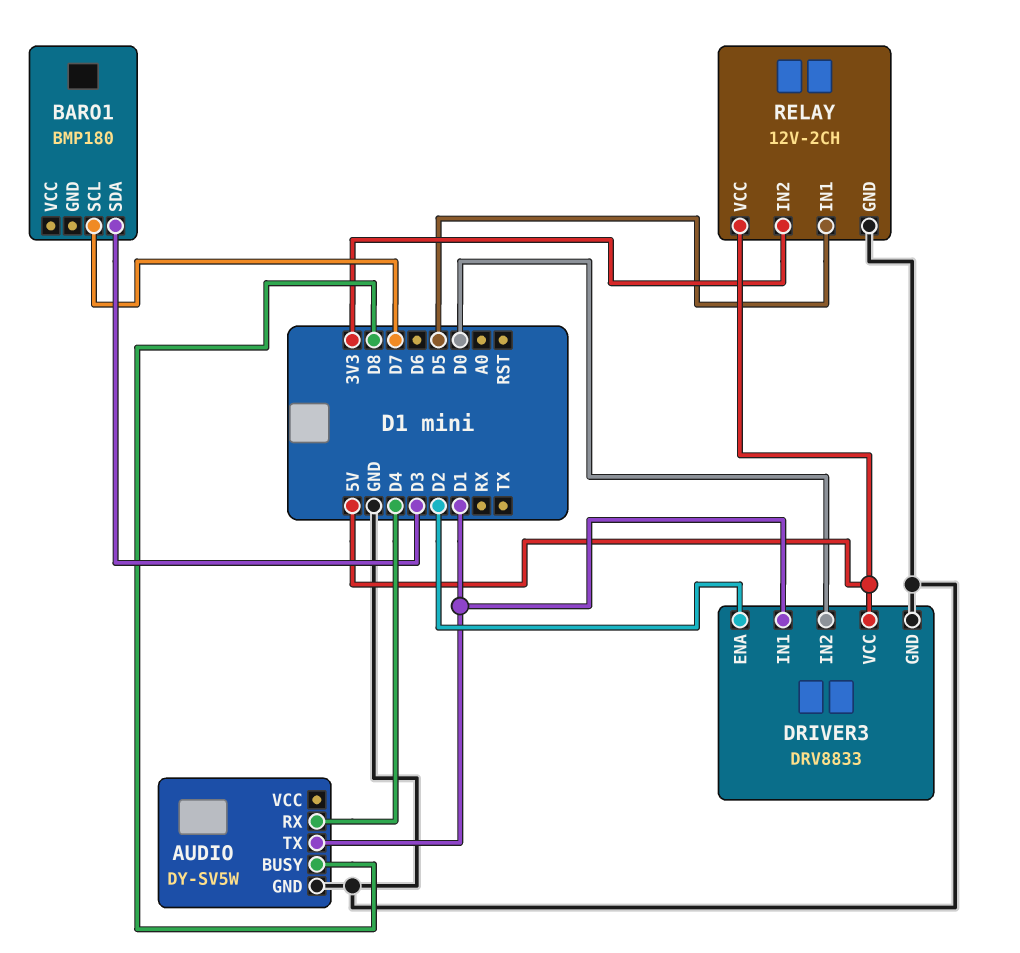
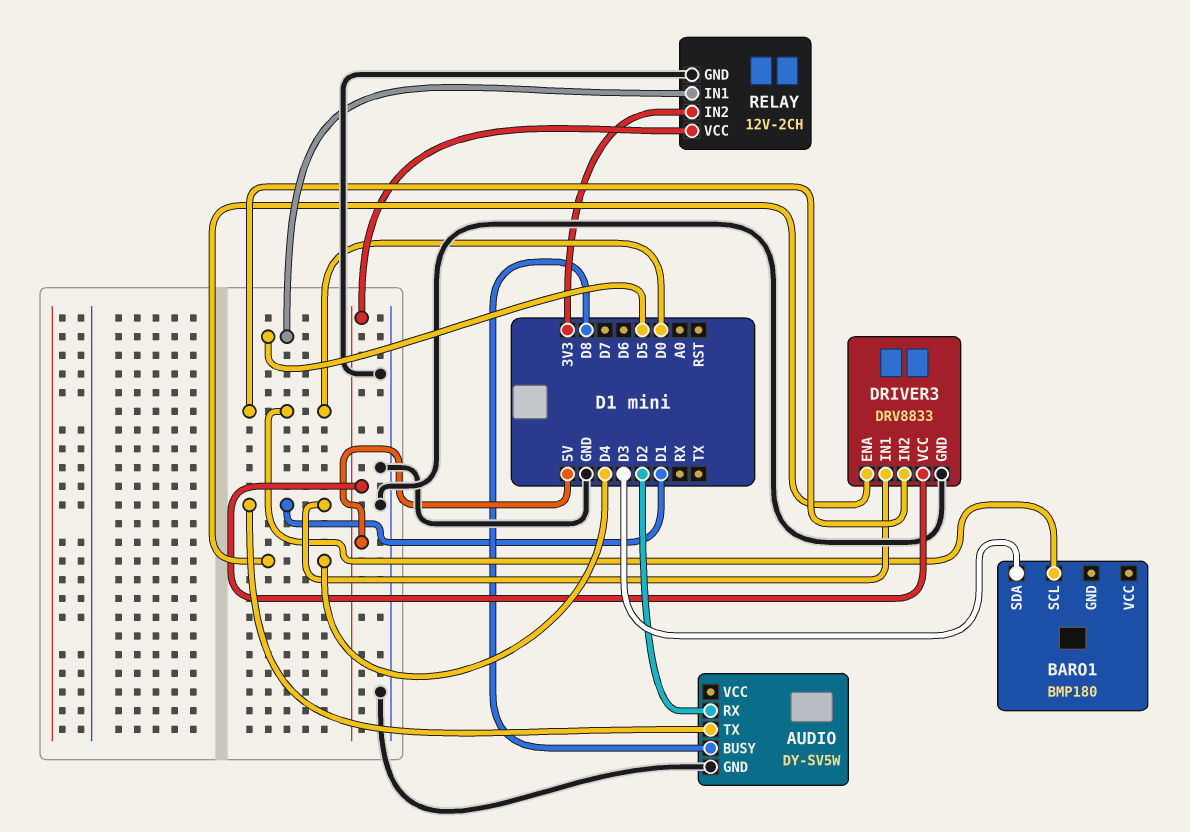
AUDIO pin RX: D4 -> D2
BARO1 pin SCL: D7 -> D0
DRIVER3 pin ENA: D2 -> D4

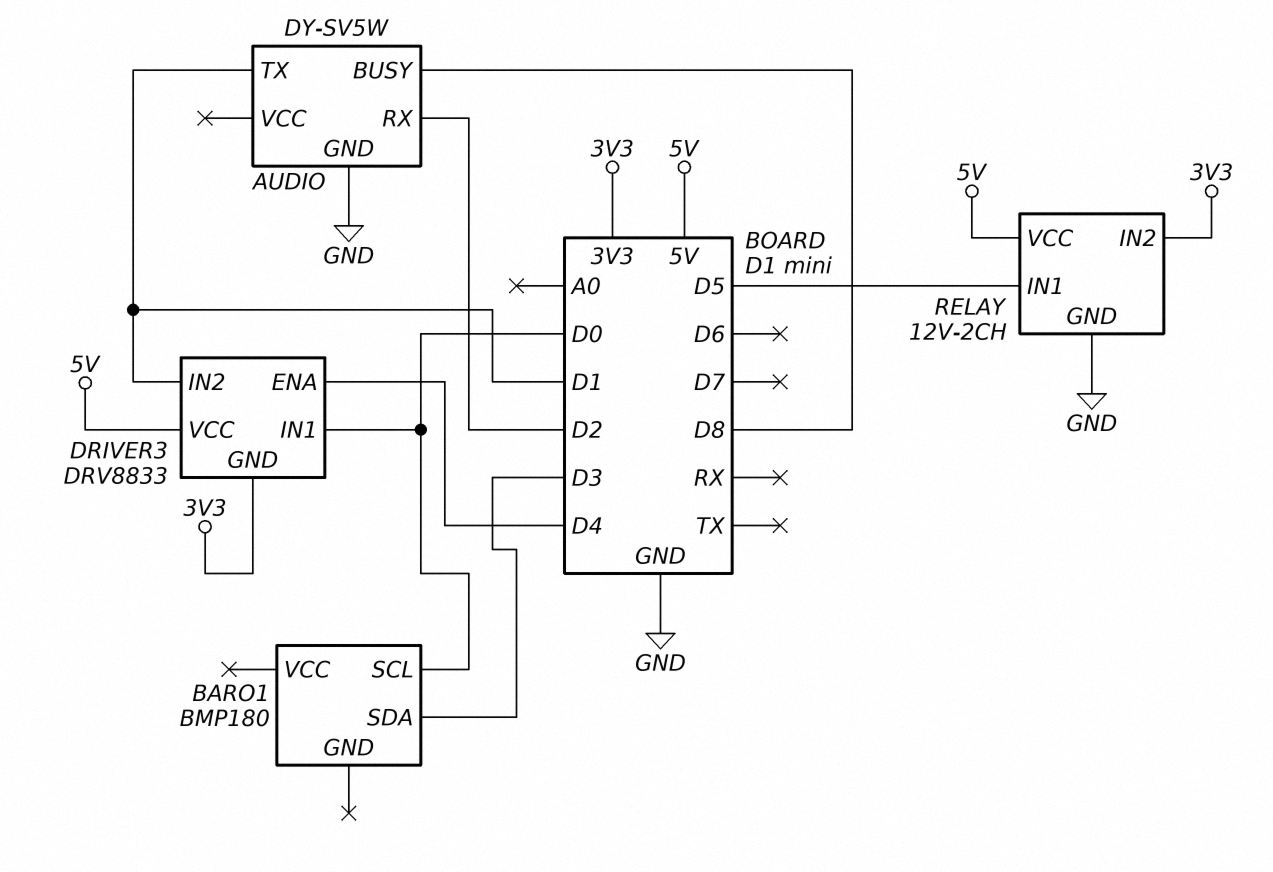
DRIVER3 pin GND: GND -> 3V3
DRIVER3 pin IN1: D1 -> D0
DRIVER3 pin IN2: D0 -> D1

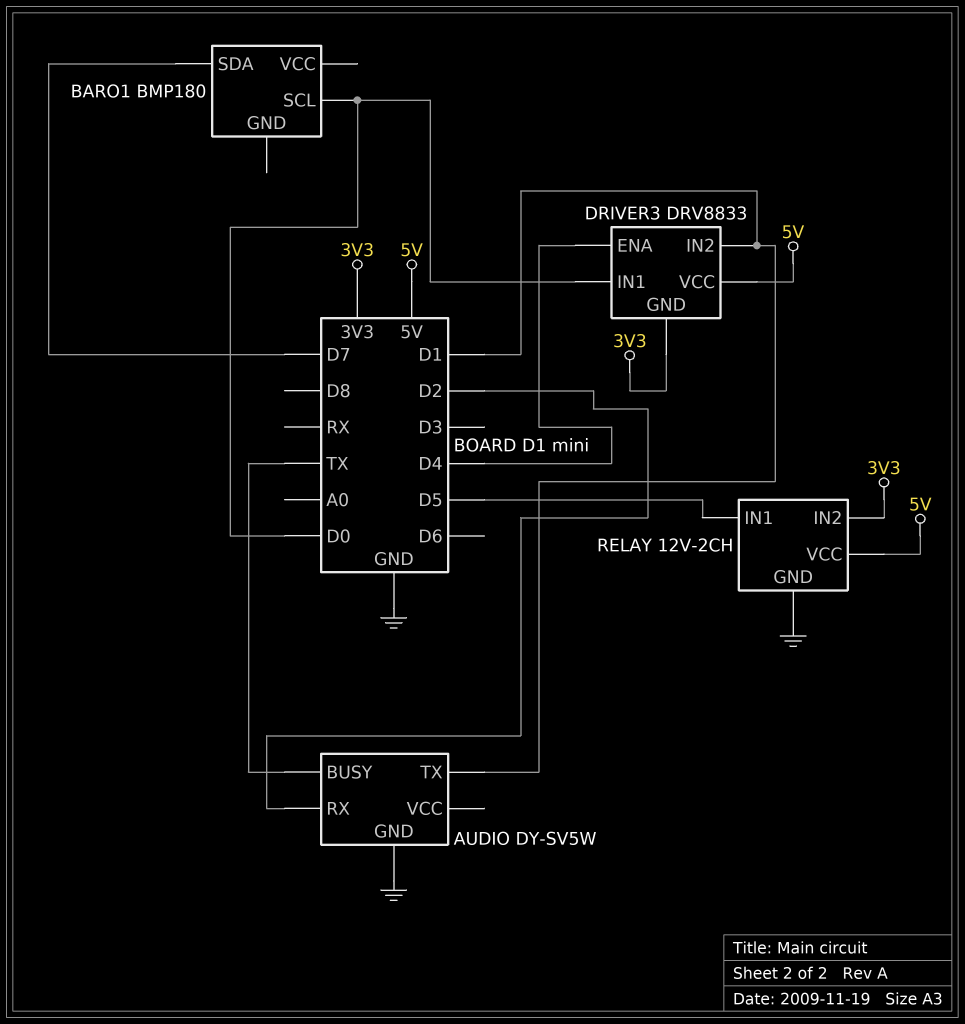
AUDIO pin BUSY: D8 -> TX
BARO1 pin SDA: D3 -> D7

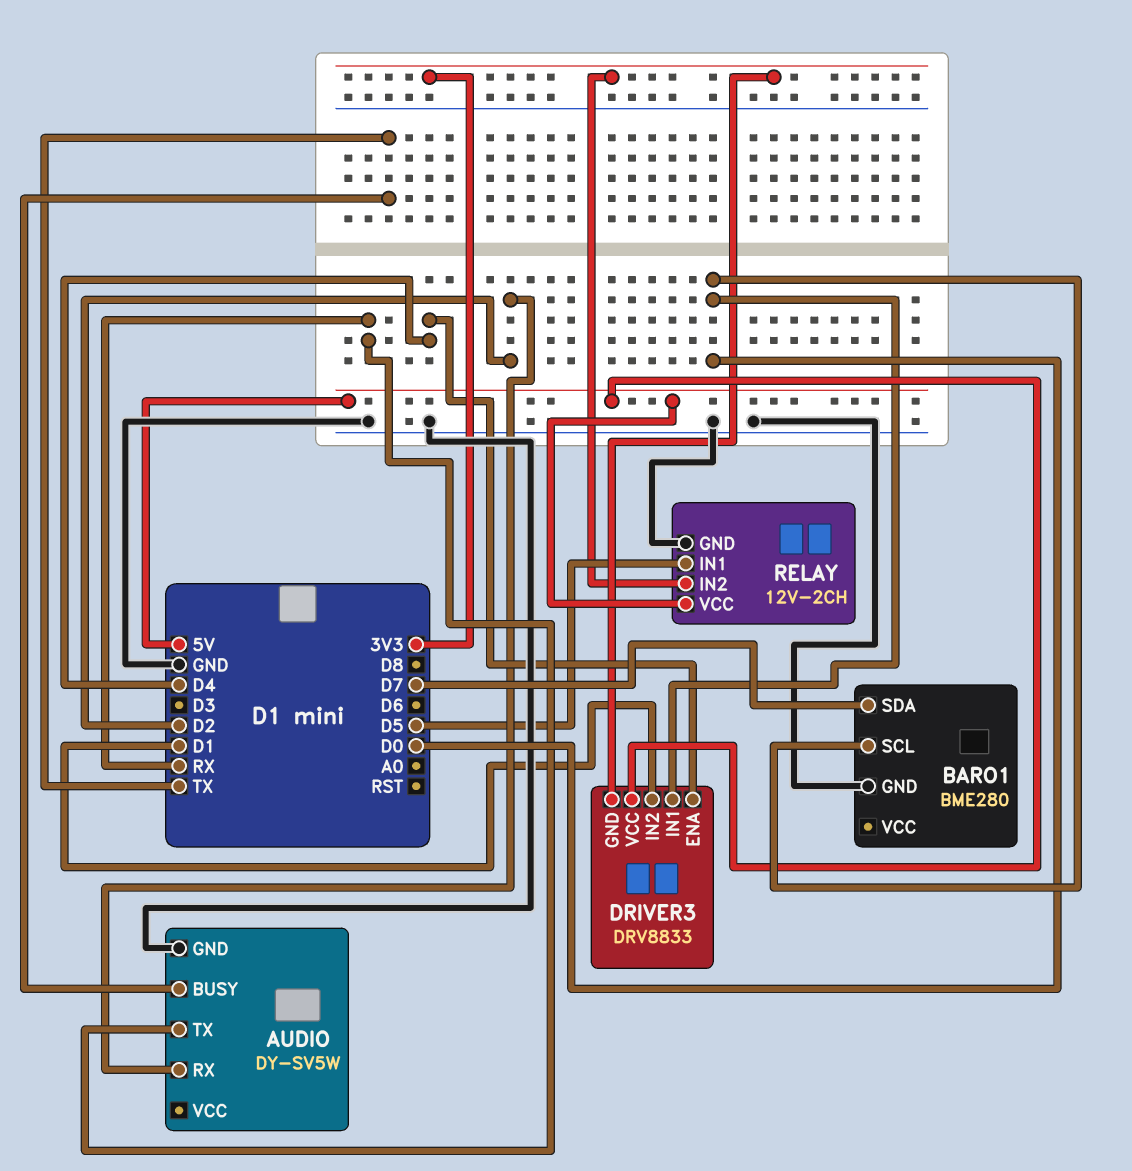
AUDIO pin TX: D1 -> RX
BARO1: BMP180 -> BME280
BARO1 pin GND: none -> GND

